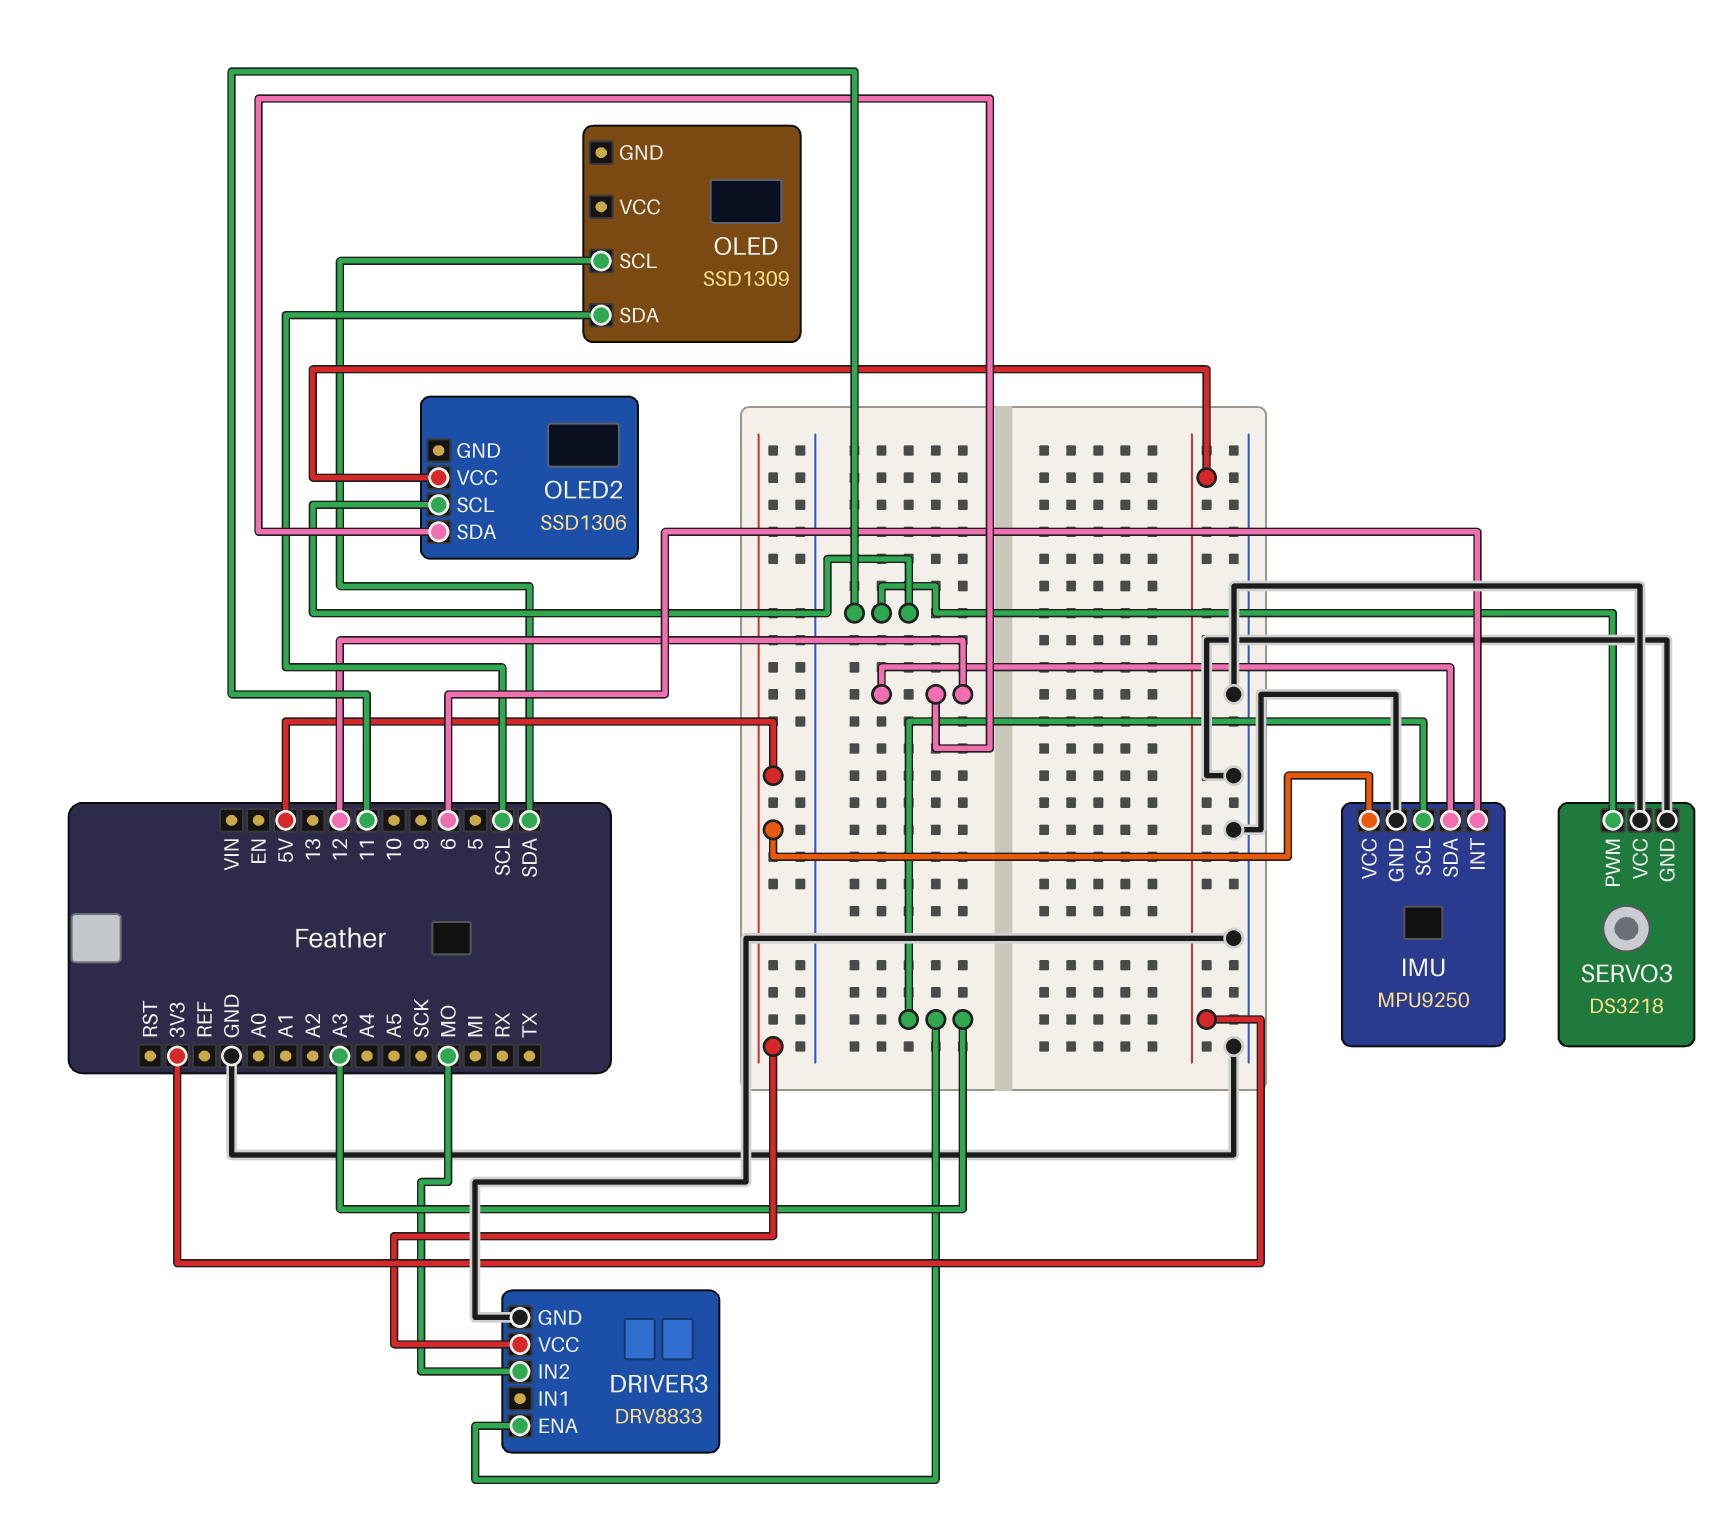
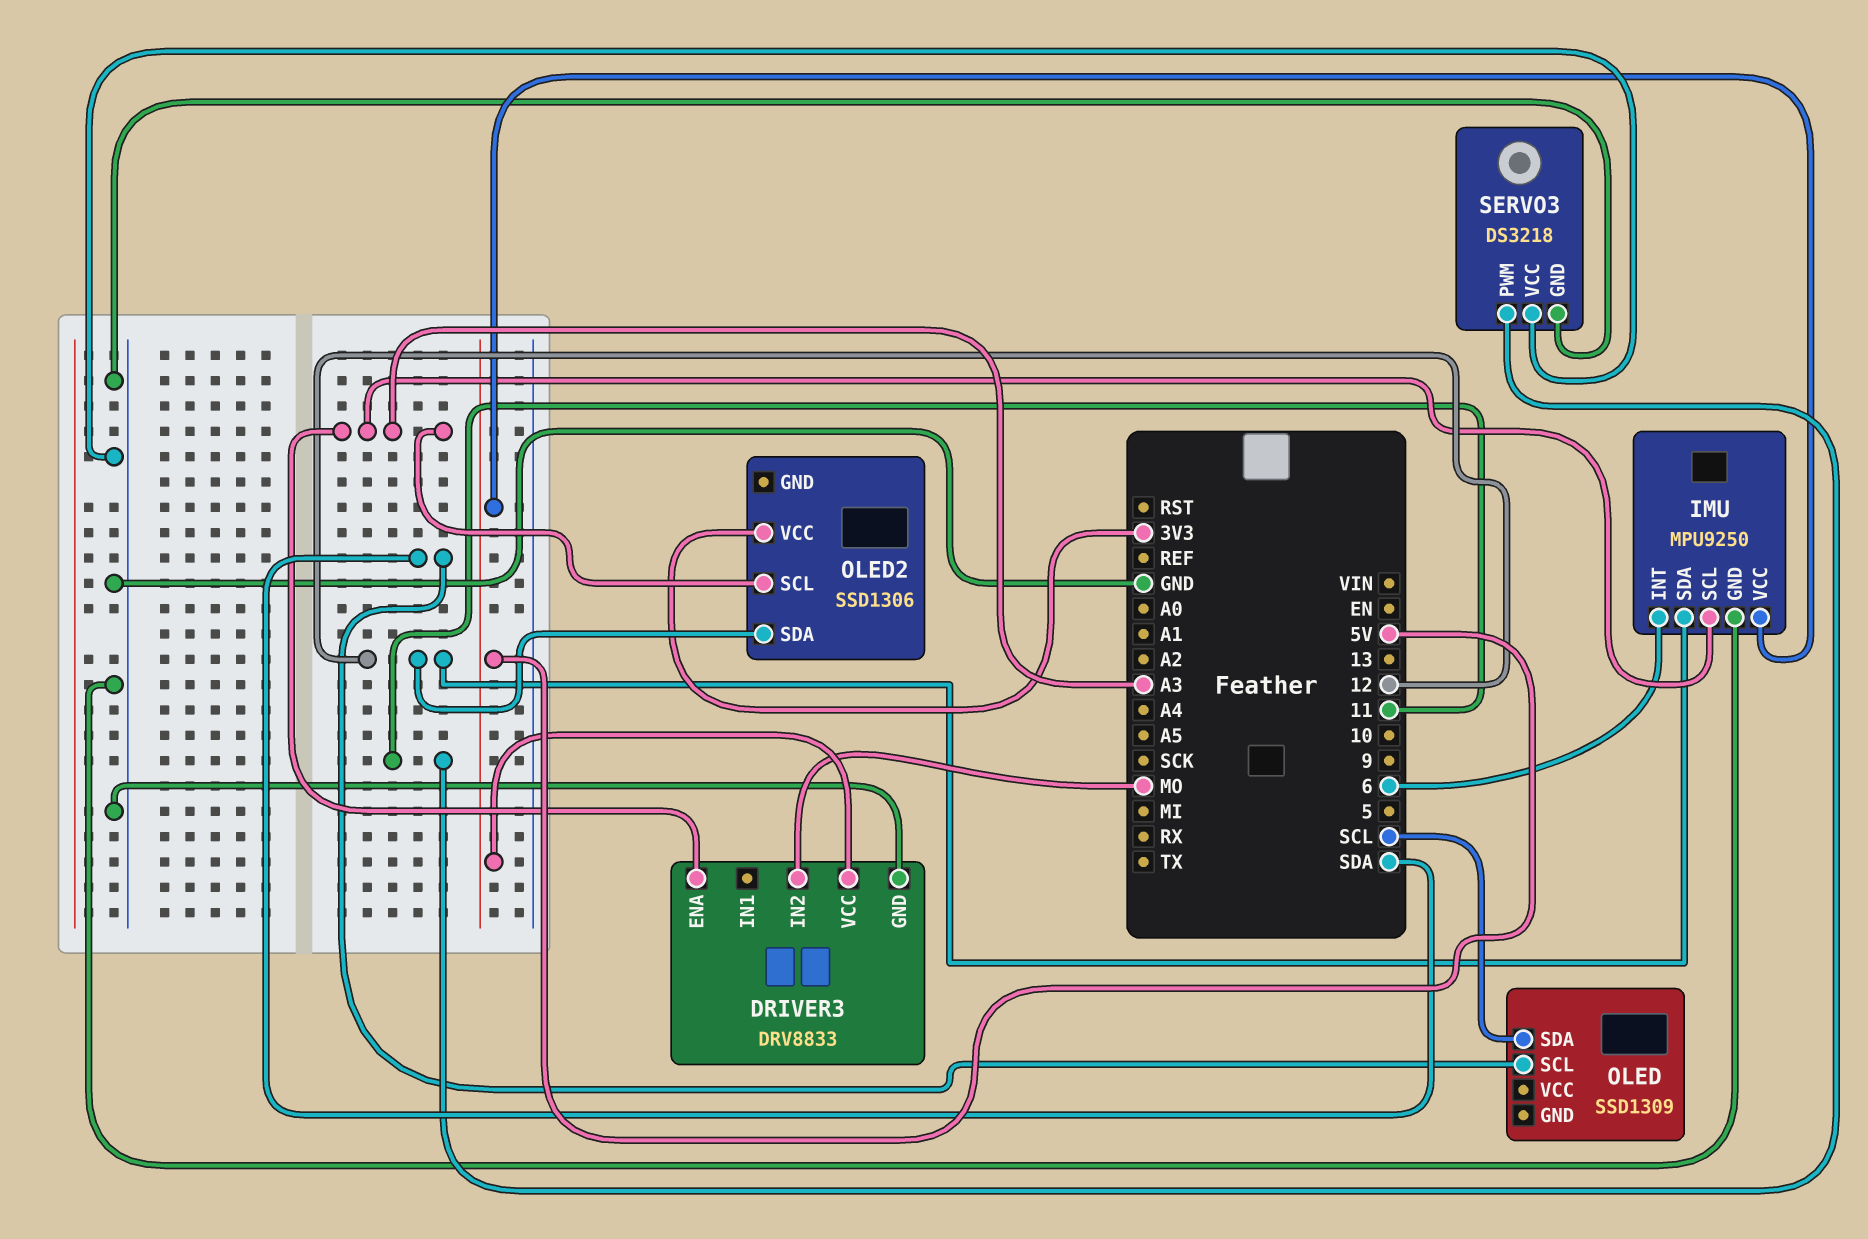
OLED2 pin SCL: 11 -> A3

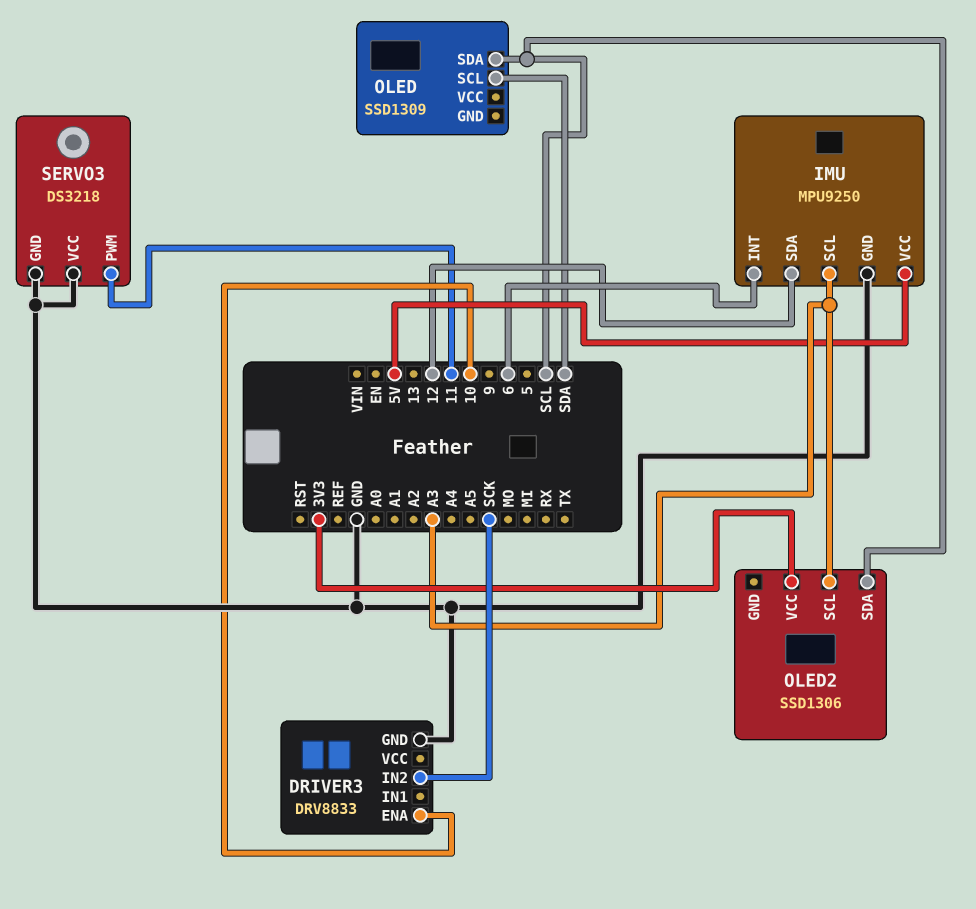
DRIVER3 pin ENA: A3 -> 10
DRIVER3 pin IN2: MO -> SCK
DRIVER3 pin VCC: 5V -> none
OLED2 pin SDA: 12 -> SCL

